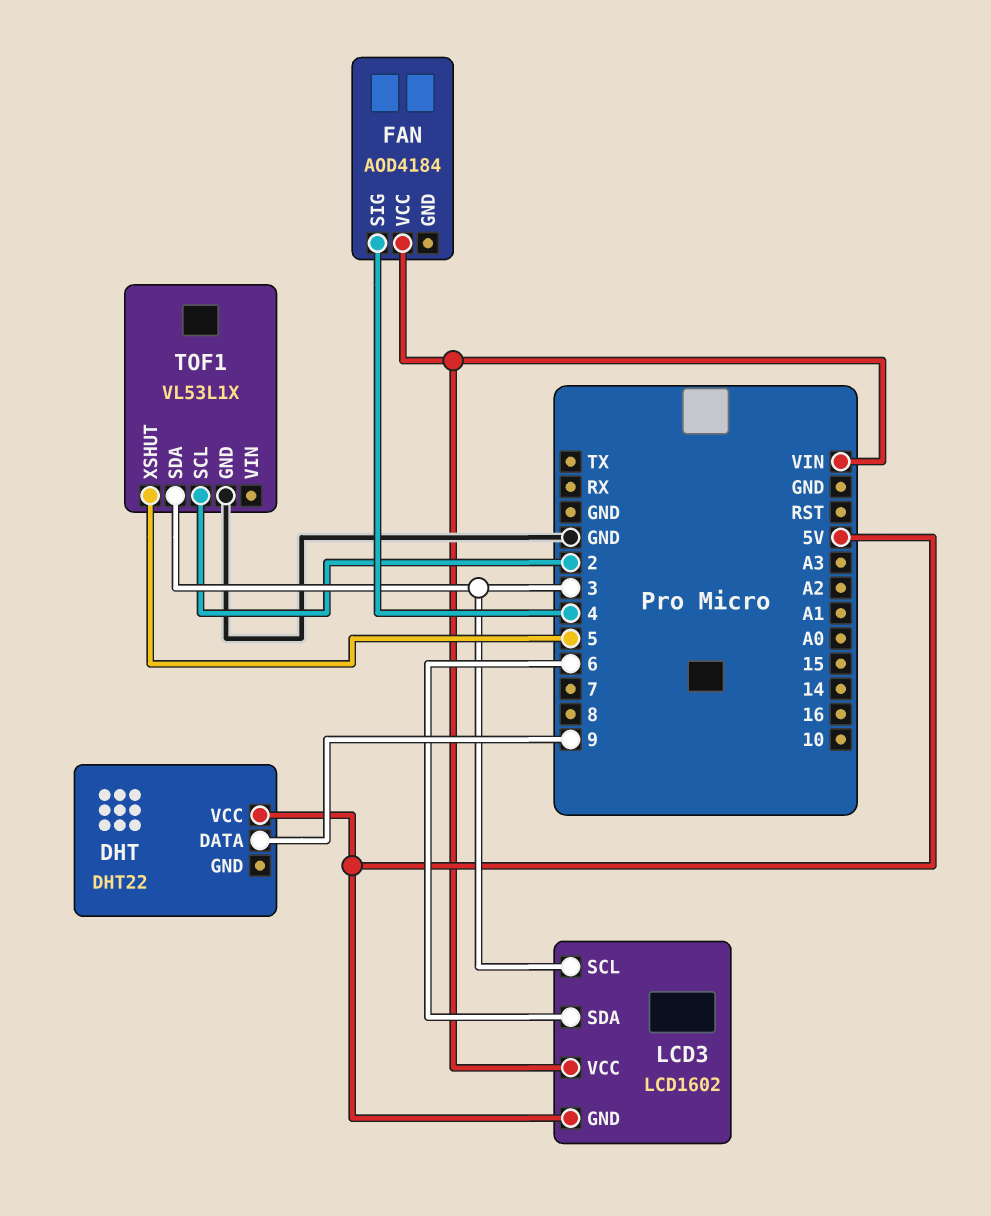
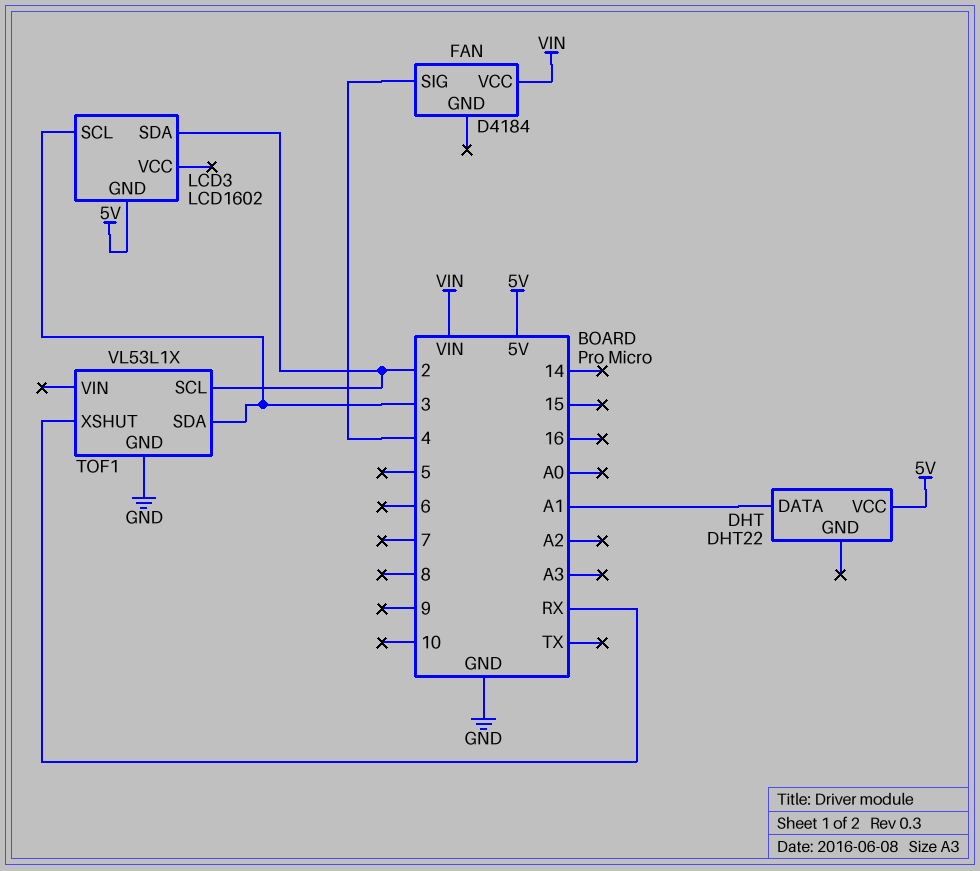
DHT pin DATA: 9 -> A1
FAN: AOD4184 -> D4184
LCD3 pin SDA: 6 -> 2
LCD3 pin VCC: VIN -> none
TOF1 pin XSHUT: 5 -> RX

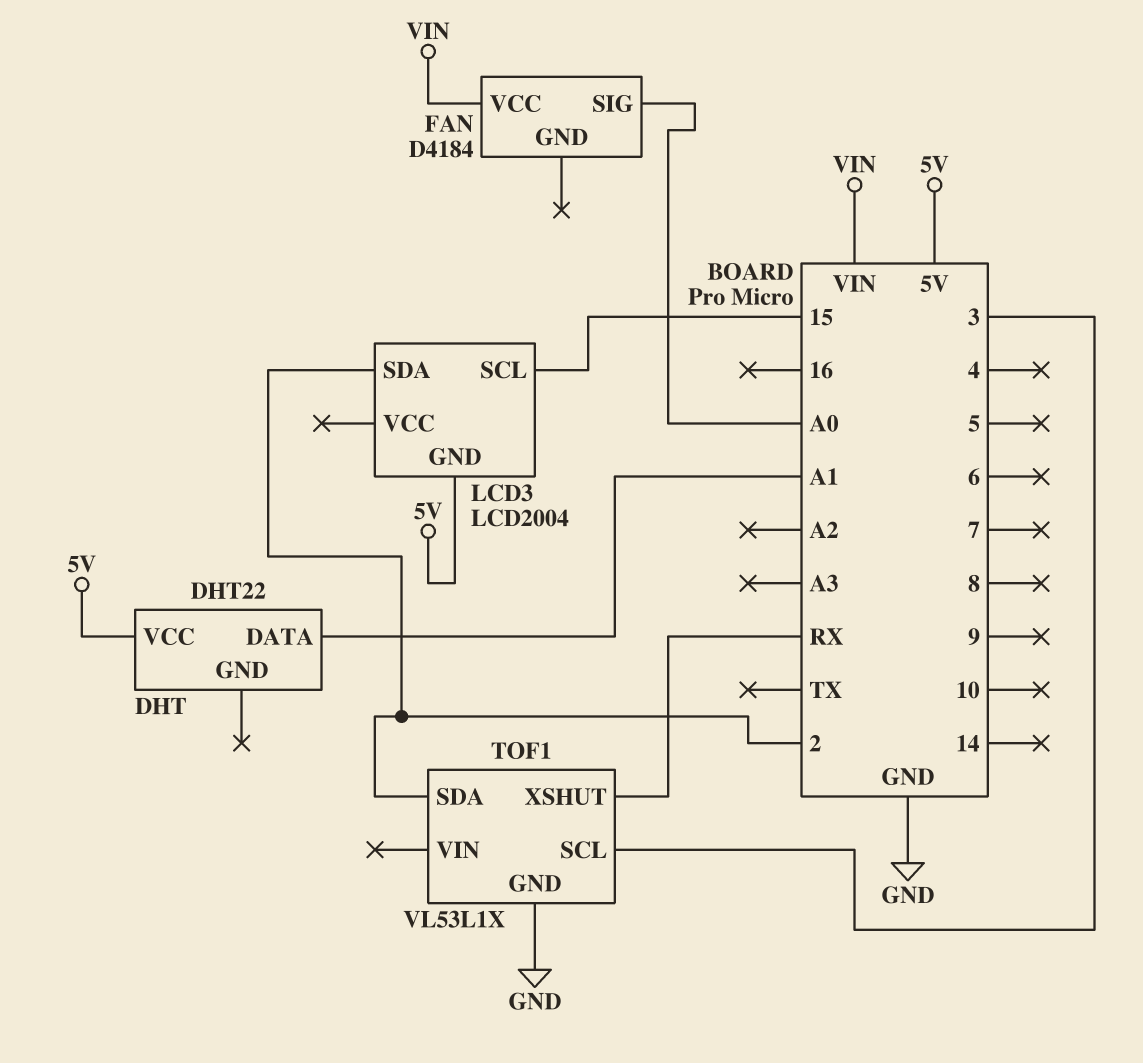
FAN pin SIG: 4 -> A0
LCD3: LCD1602 -> LCD2004
LCD3 pin SCL: 3 -> 15
TOF1 pin SCL: 2 -> 3
TOF1 pin SDA: 3 -> 2

